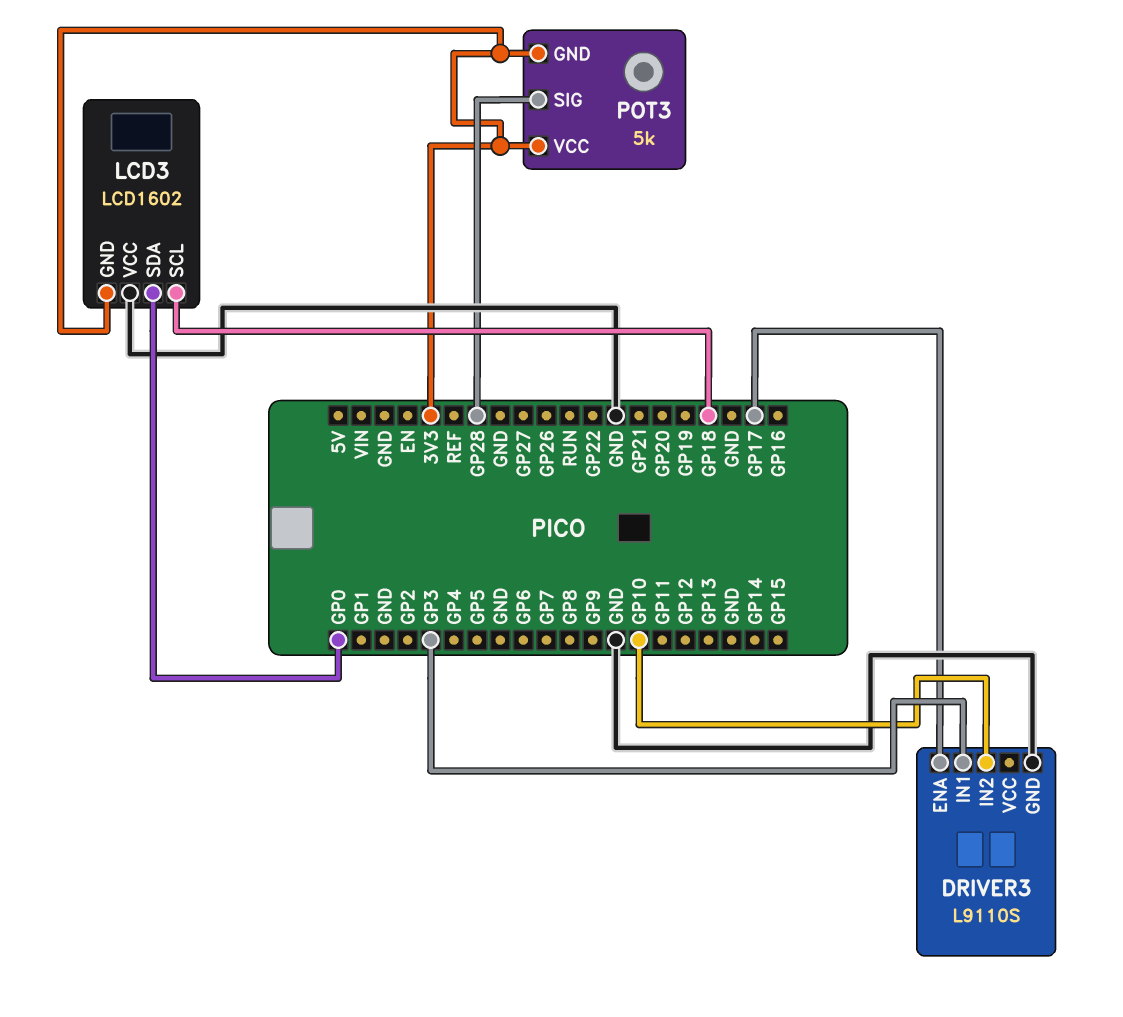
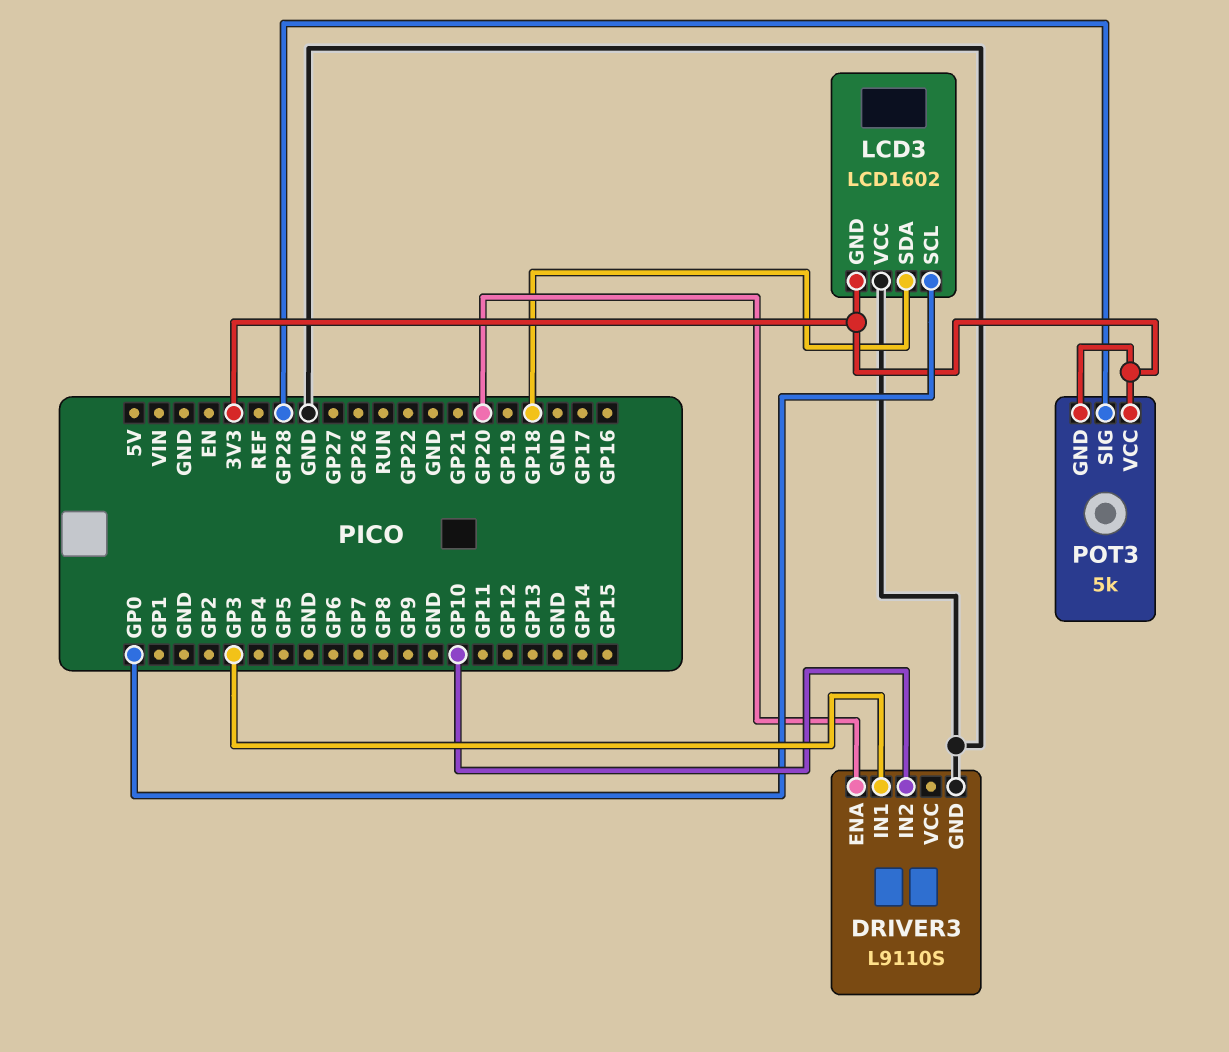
DRIVER3 pin ENA: GP17 -> GP20
LCD3 pin SCL: GP18 -> GP0
LCD3 pin SDA: GP0 -> GP18

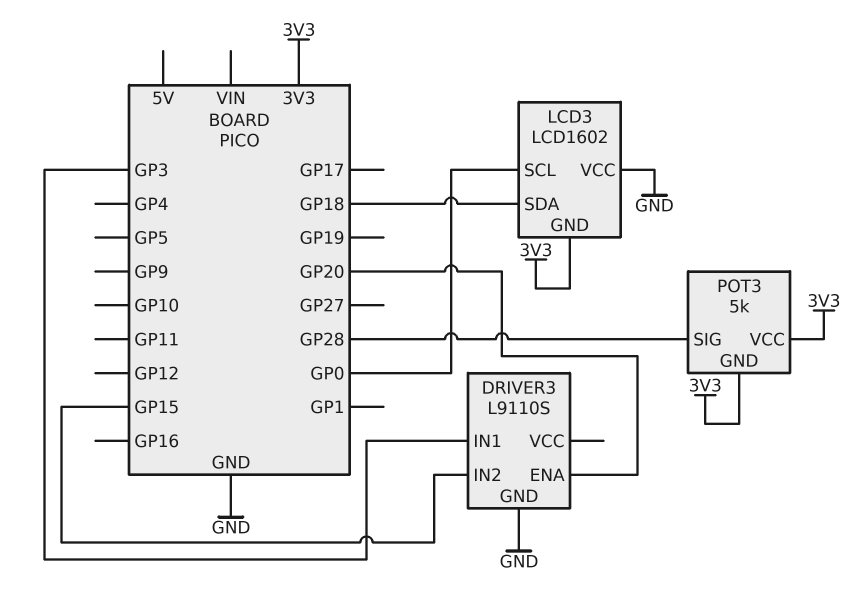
DRIVER3 pin IN2: GP10 -> GP15

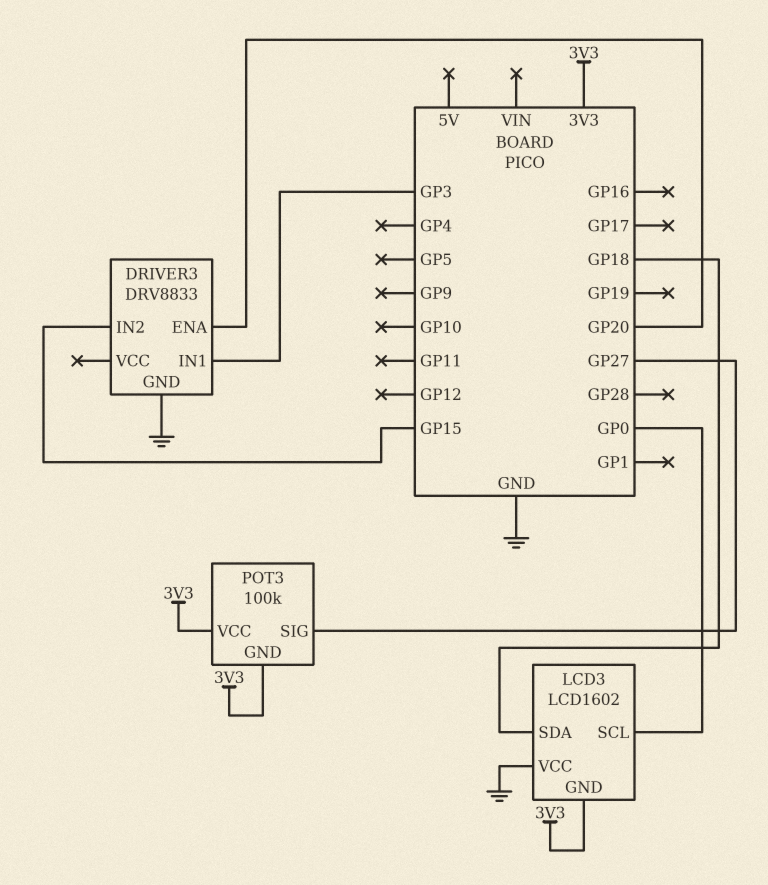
DRIVER3: L9110S -> DRV8833
POT3: 5k -> 100k
POT3 pin SIG: GP28 -> GP27

